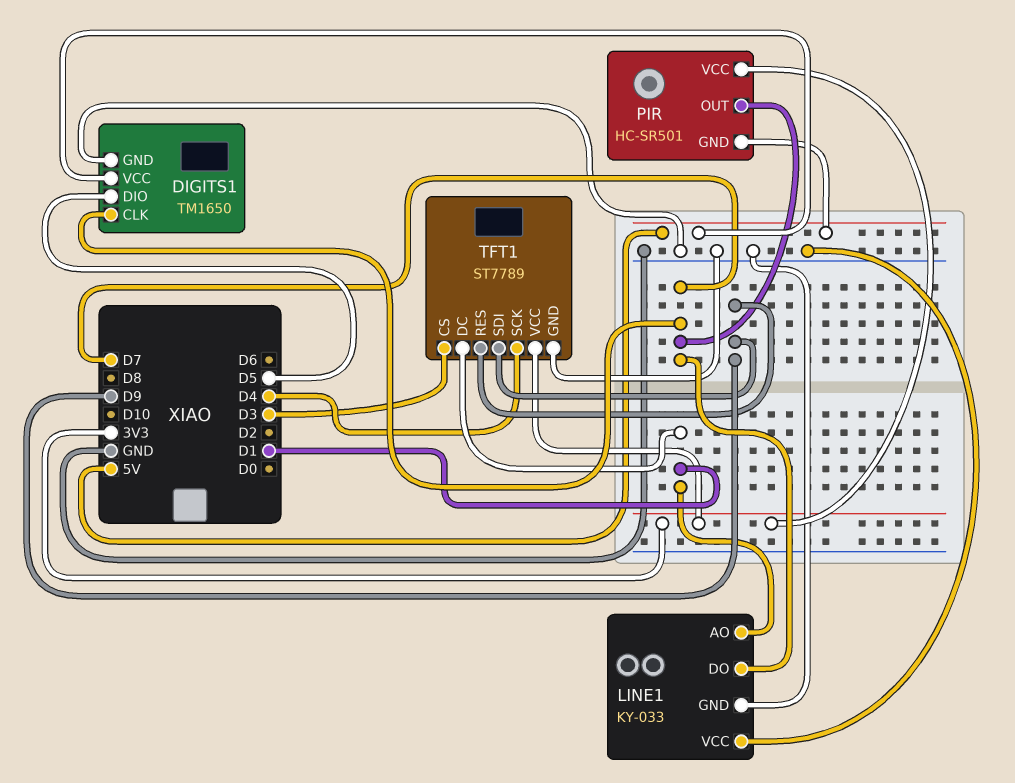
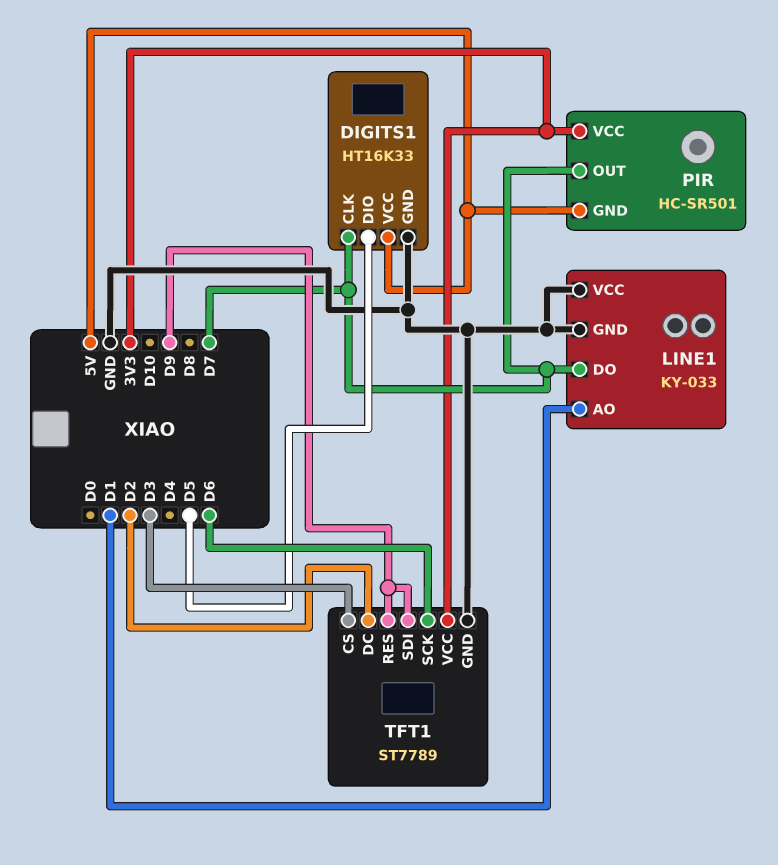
DIGITS1: TM1650 -> HT16K33
TFT1 pin DC: D1 -> D2
TFT1 pin SCK: D4 -> D6

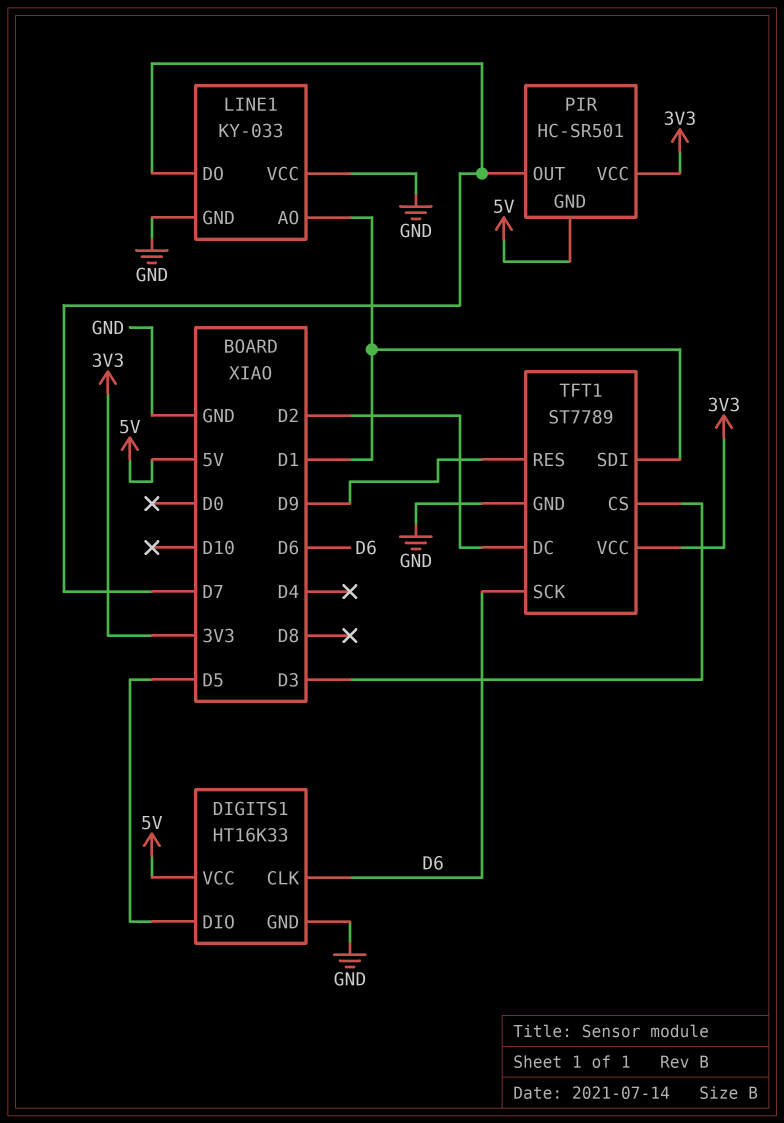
DIGITS1 pin CLK: D7 -> D6
TFT1 pin SDI: D9 -> D1

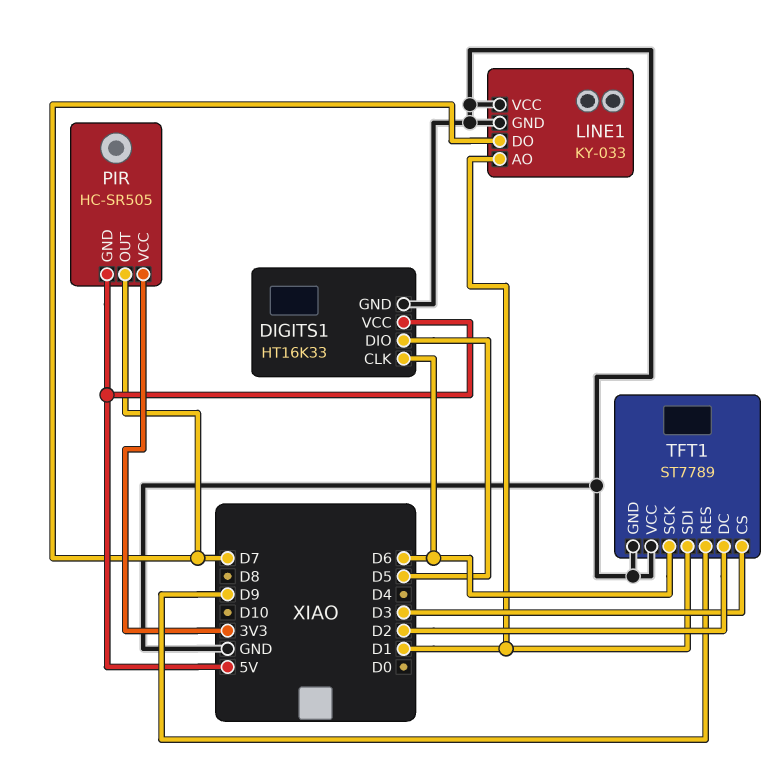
PIR: HC-SR501 -> HC-SR505
TFT1 pin VCC: 3V3 -> GND

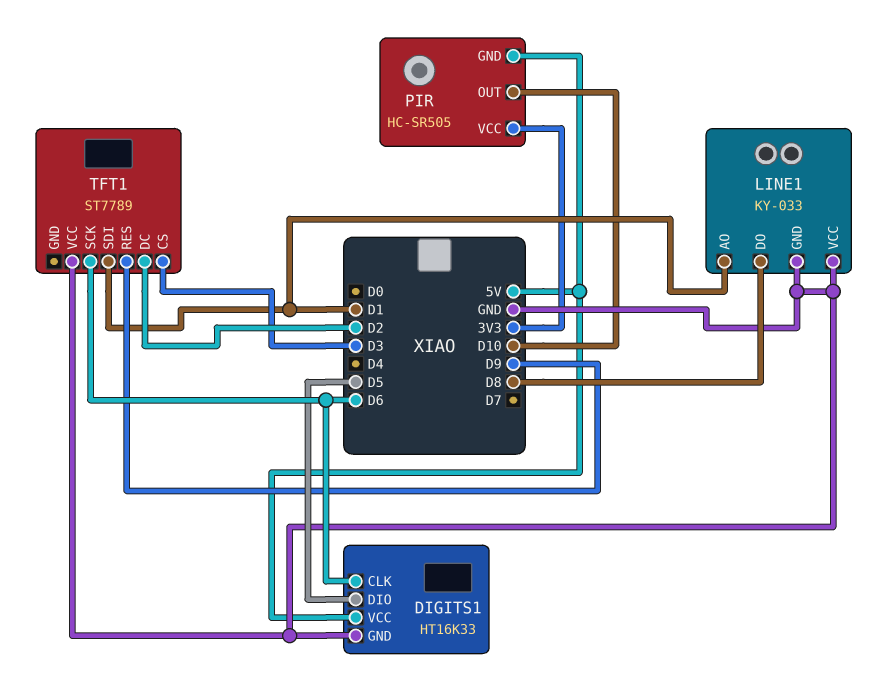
LINE1 pin DO: D7 -> D8
PIR pin OUT: D7 -> D10
TFT1 pin GND: GND -> none

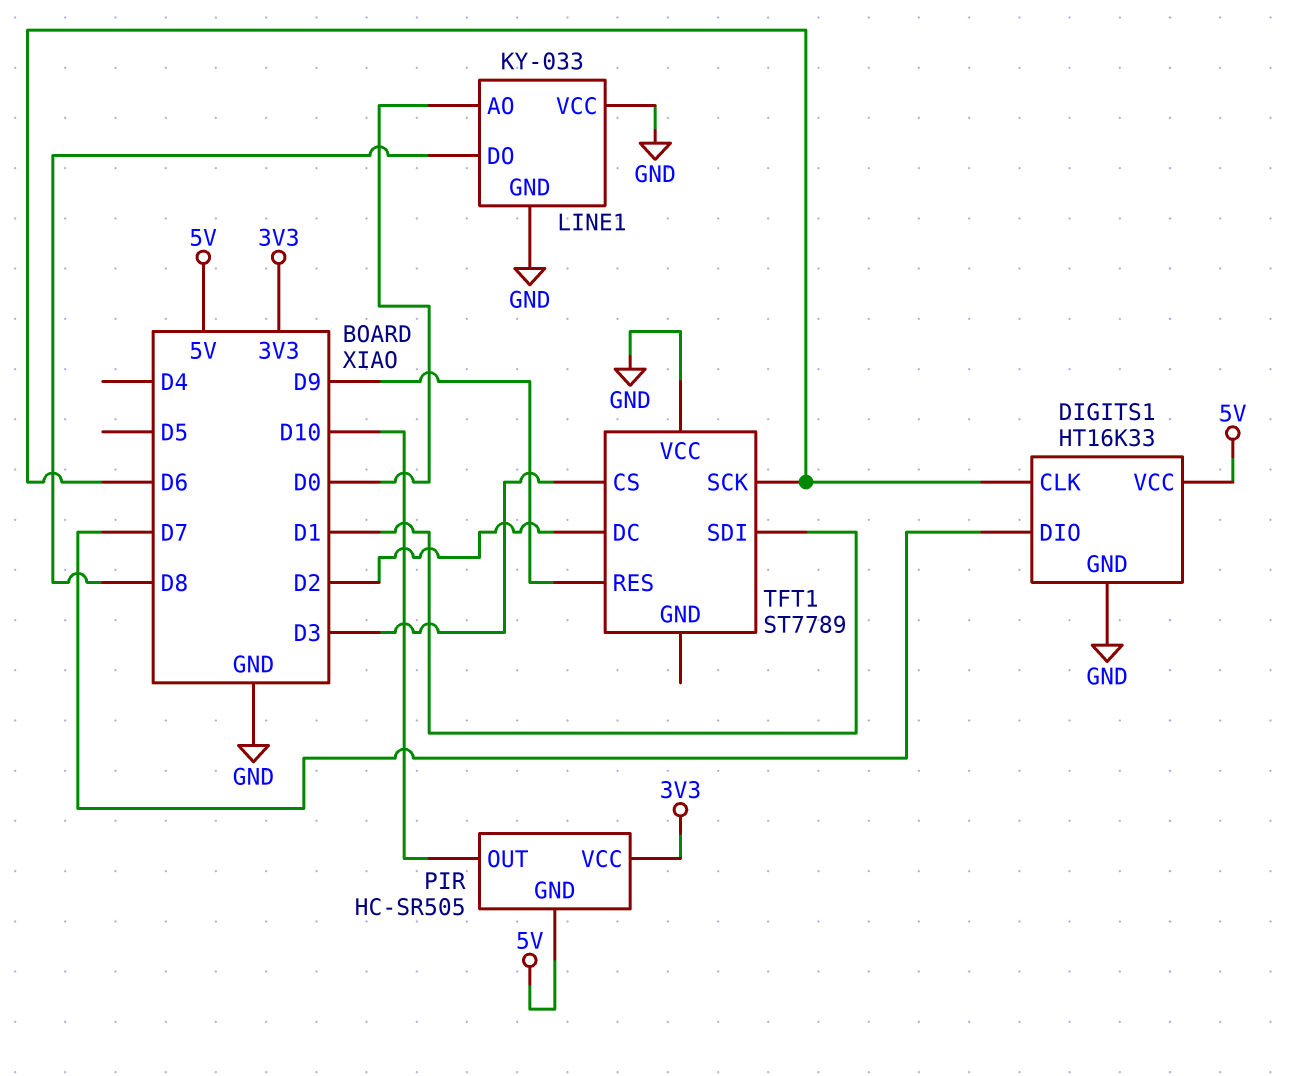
DIGITS1 pin DIO: D5 -> D7
LINE1 pin AO: D1 -> D0

